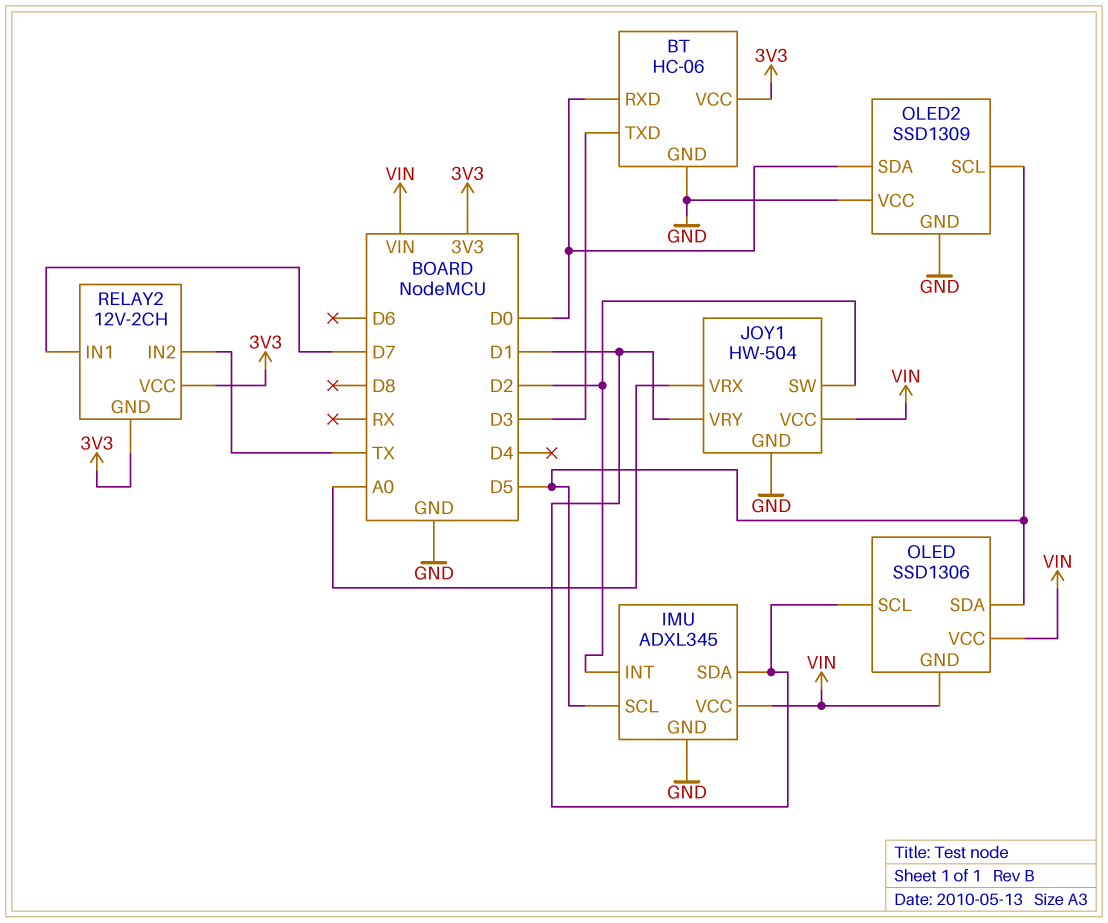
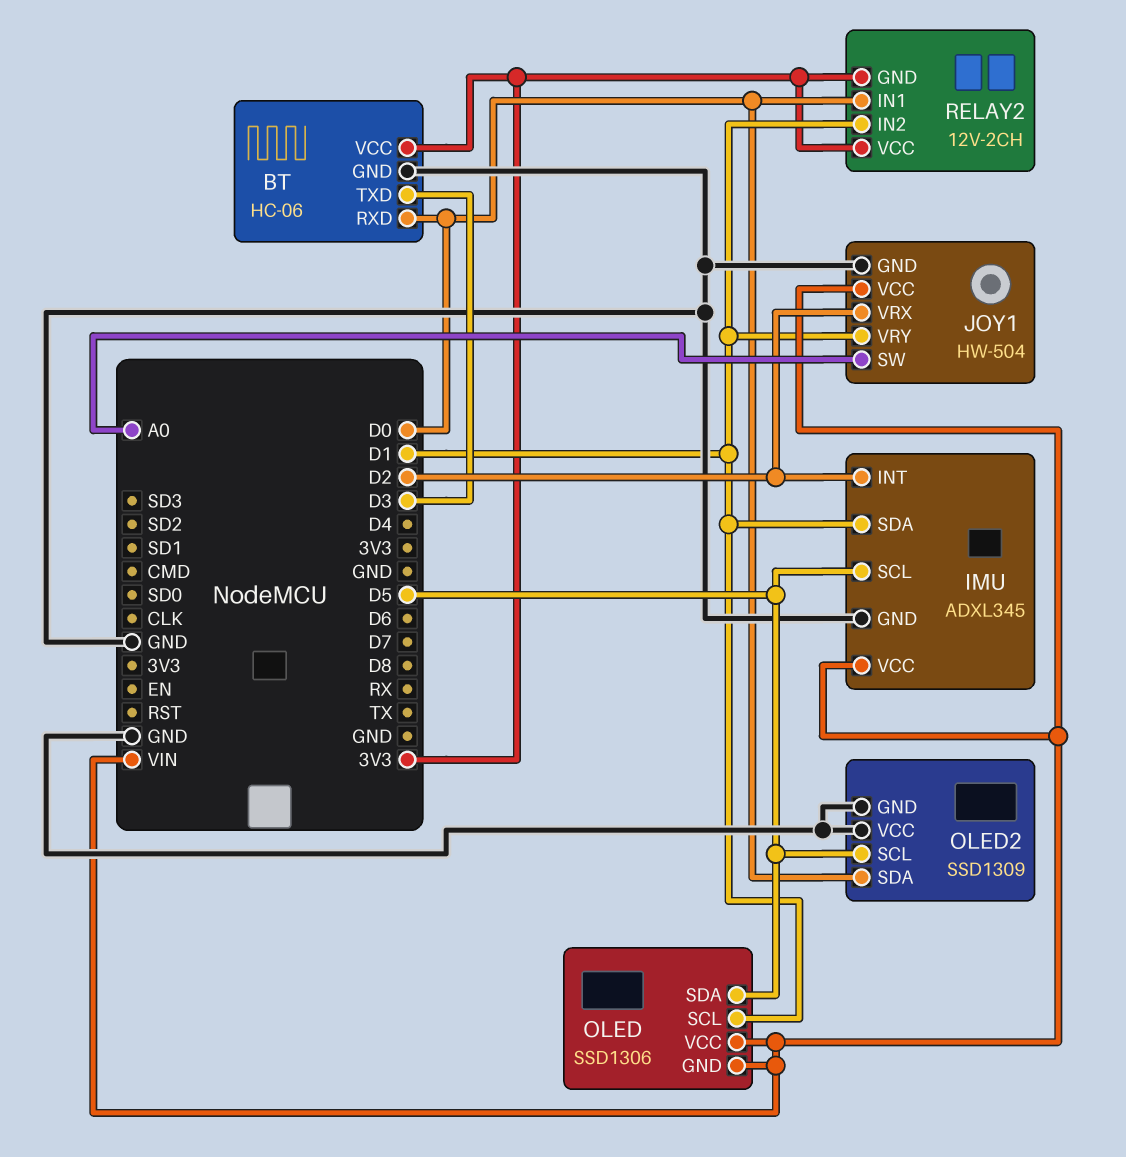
JOY1 pin SW: D2 -> A0
JOY1 pin VRX: A0 -> D2
RELAY2 pin IN1: D7 -> D0
RELAY2 pin IN2: TX -> D1

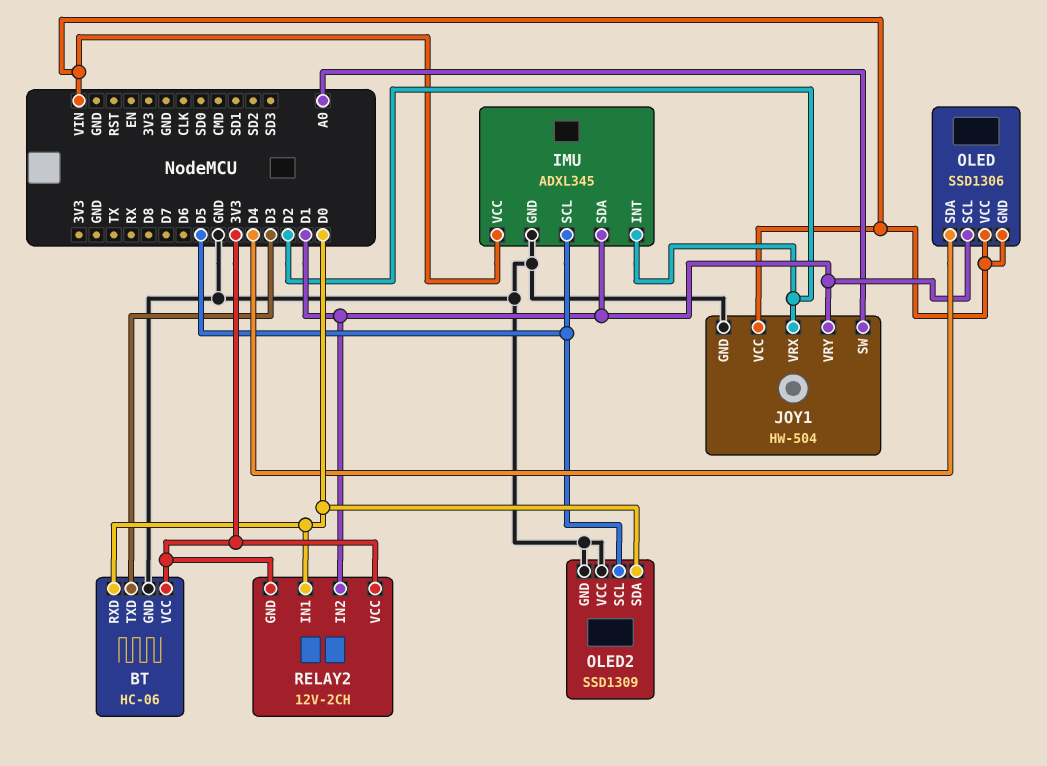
OLED pin SDA: D5 -> D4

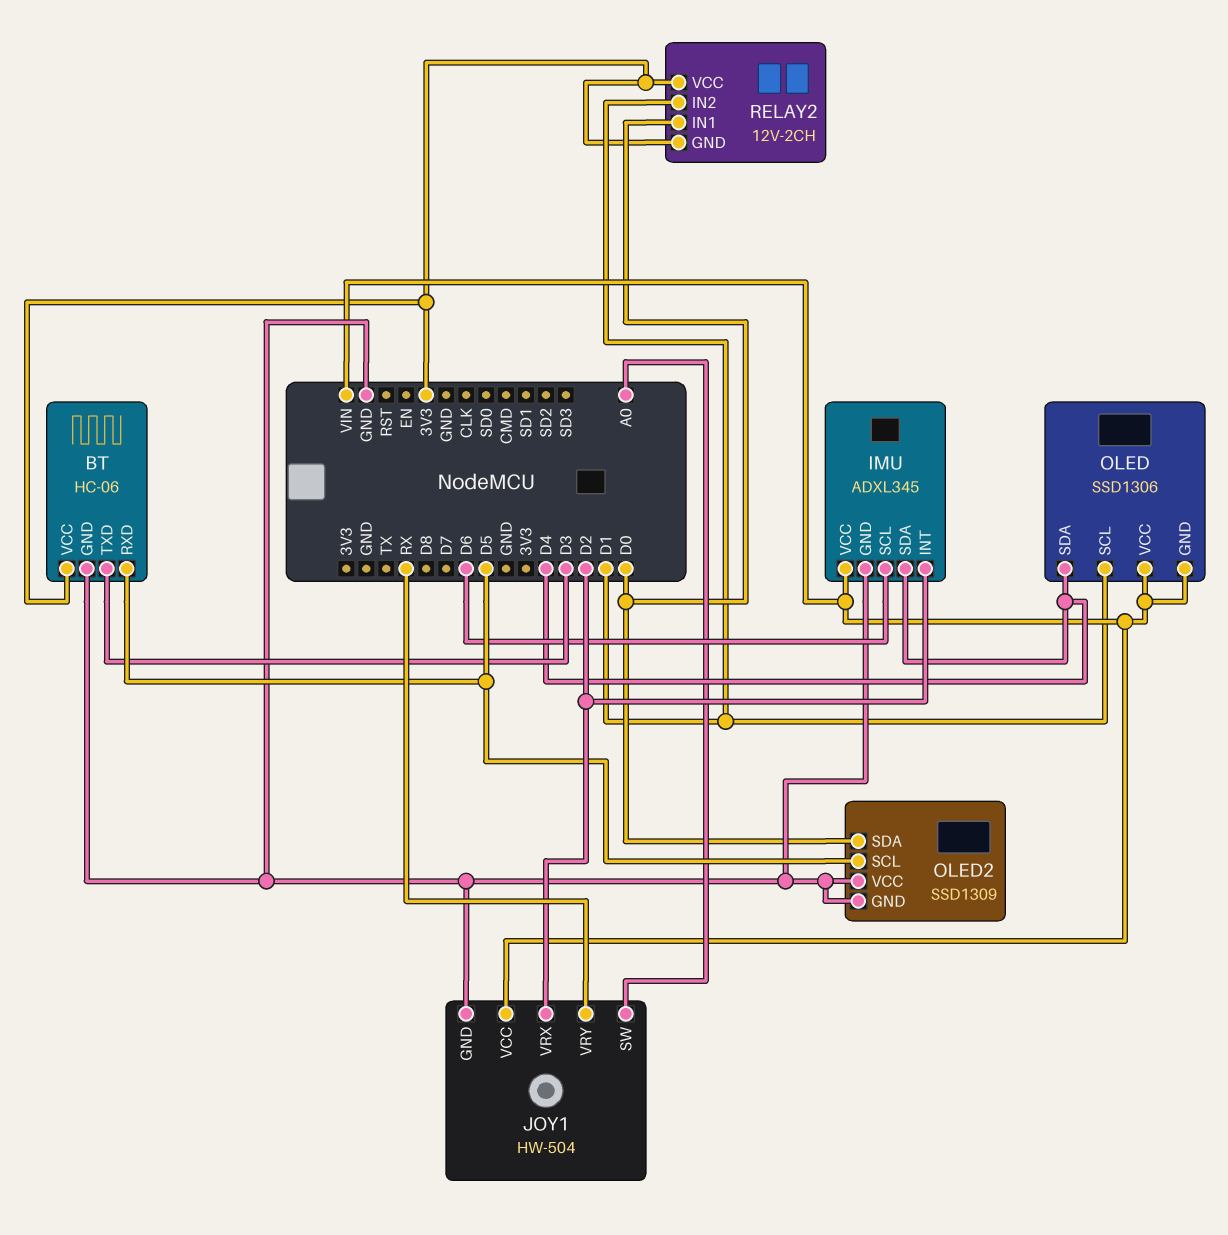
BT pin RXD: D0 -> D5
IMU pin SCL: D5 -> D6
IMU pin SDA: D1 -> D4
JOY1 pin VRY: D1 -> RX

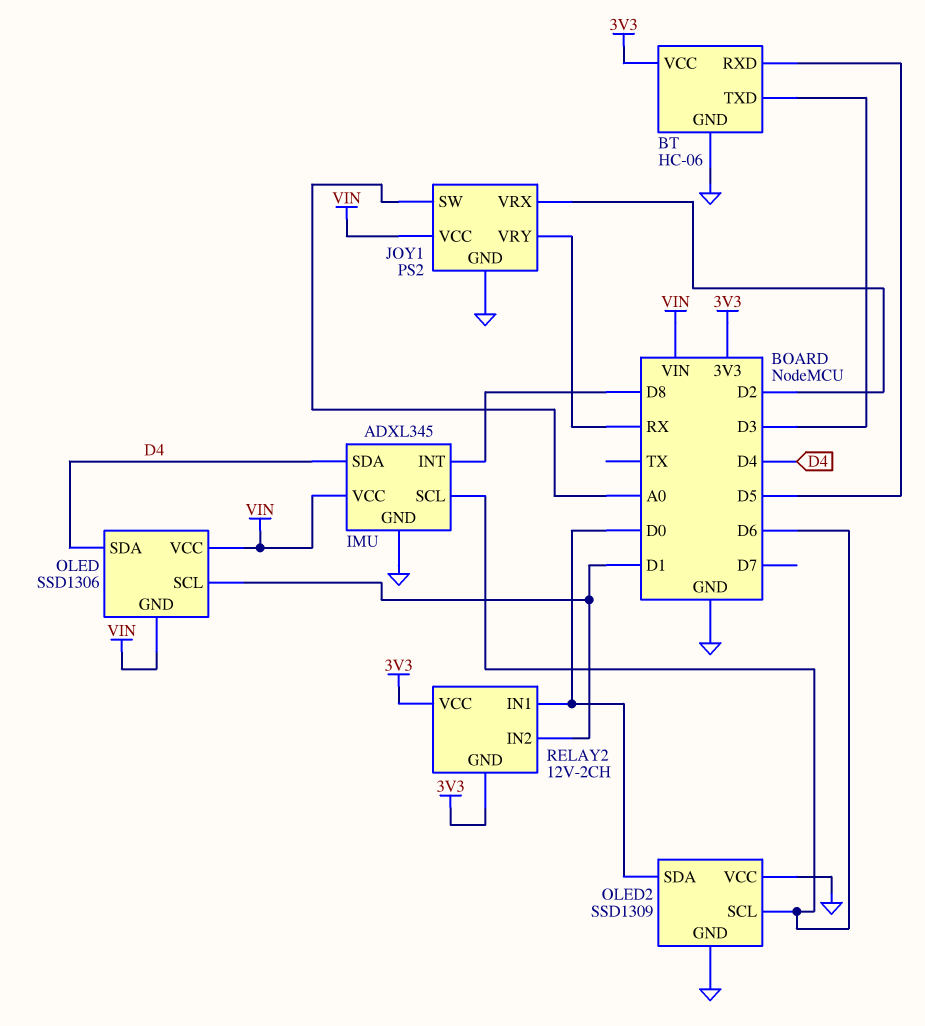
IMU pin INT: D2 -> D8
JOY1: HW-504 -> PS2
OLED2 pin SCL: D5 -> D6

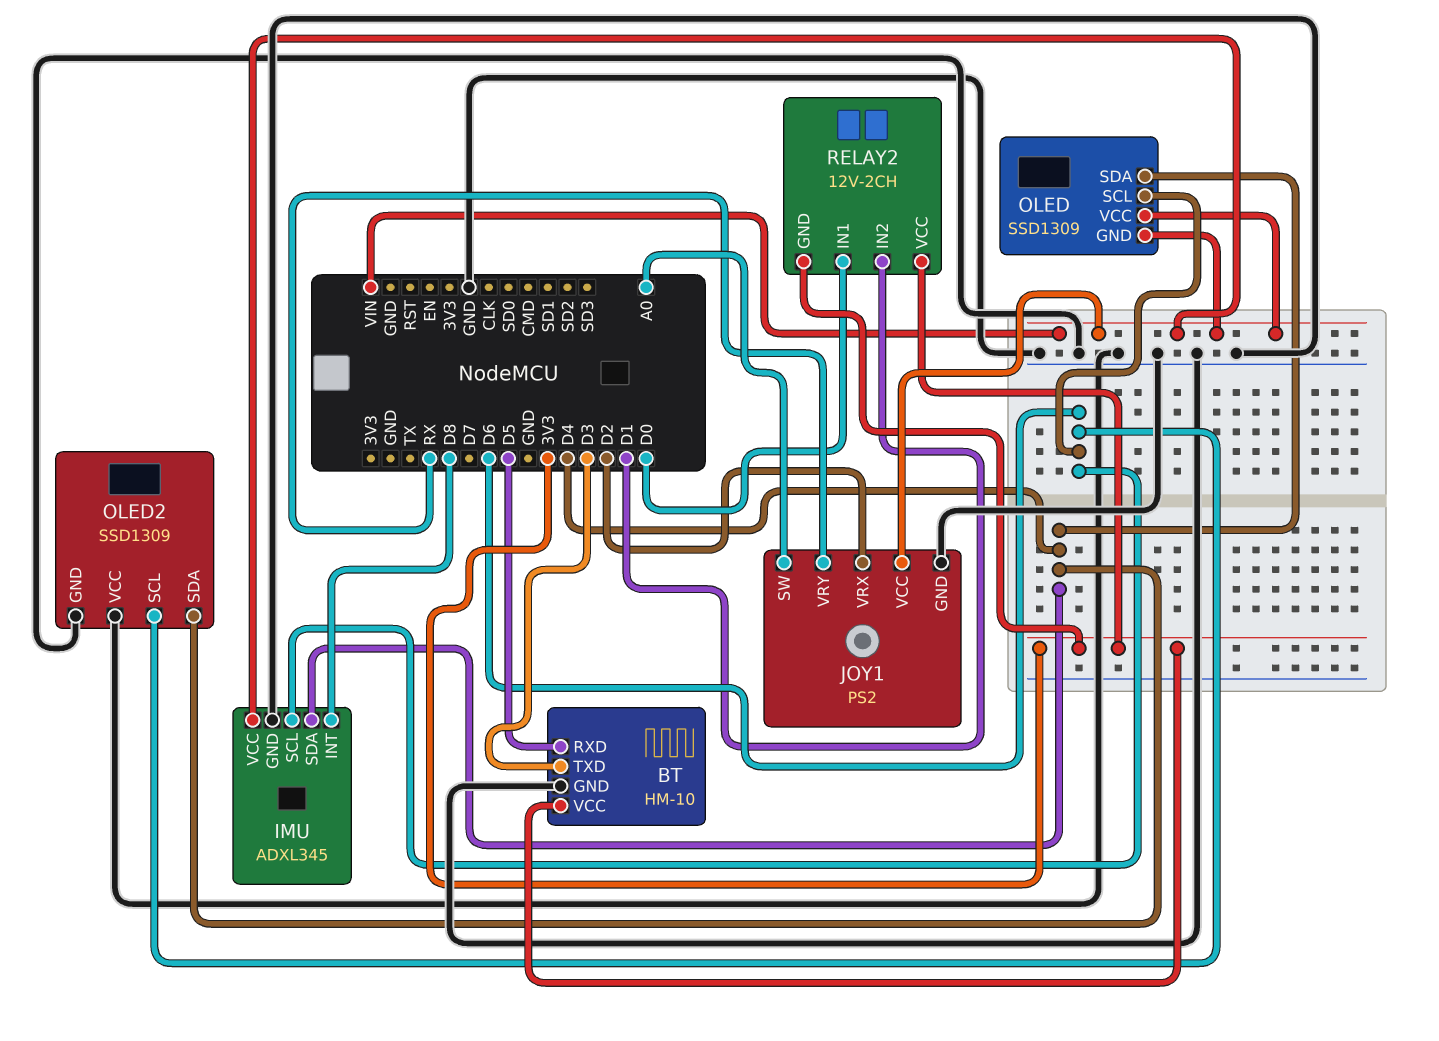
BT: HC-06 -> HM-10
OLED: SSD1306 -> SSD1309
OLED pin SCL: D1 -> D6
OLED2 pin SDA: D0 -> D4

